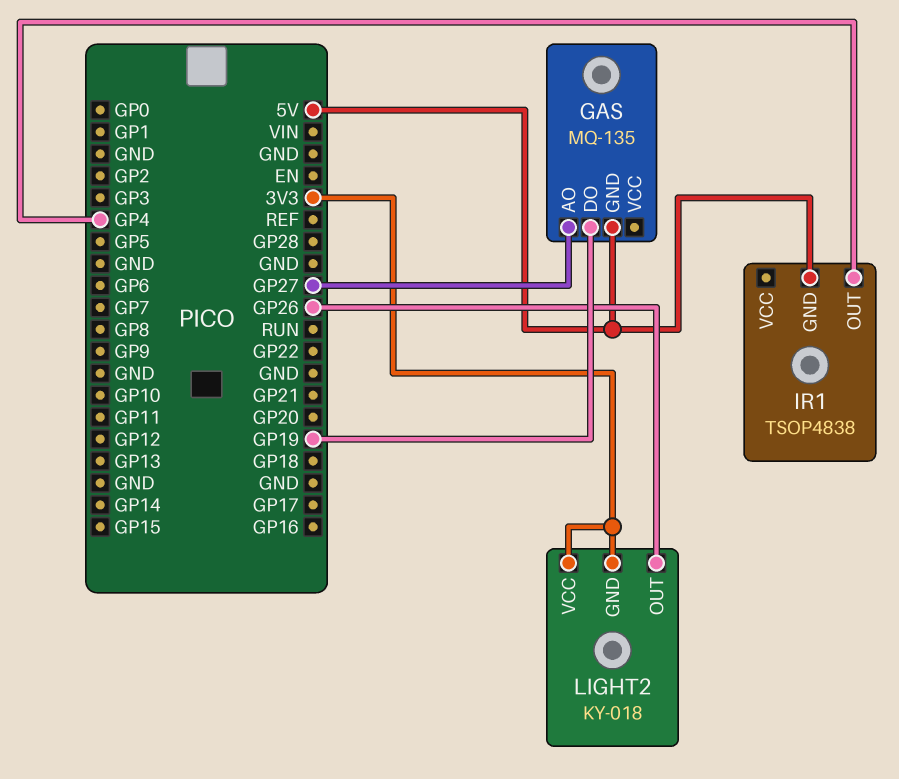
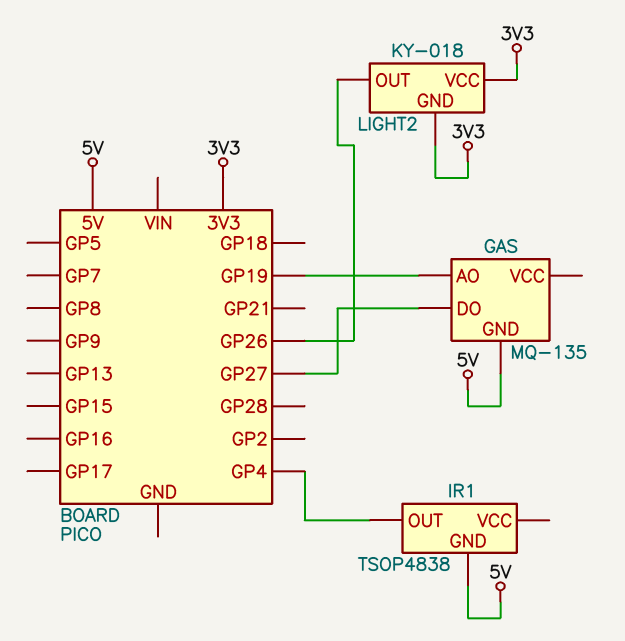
GAS pin AO: GP27 -> GP19
GAS pin DO: GP19 -> GP27

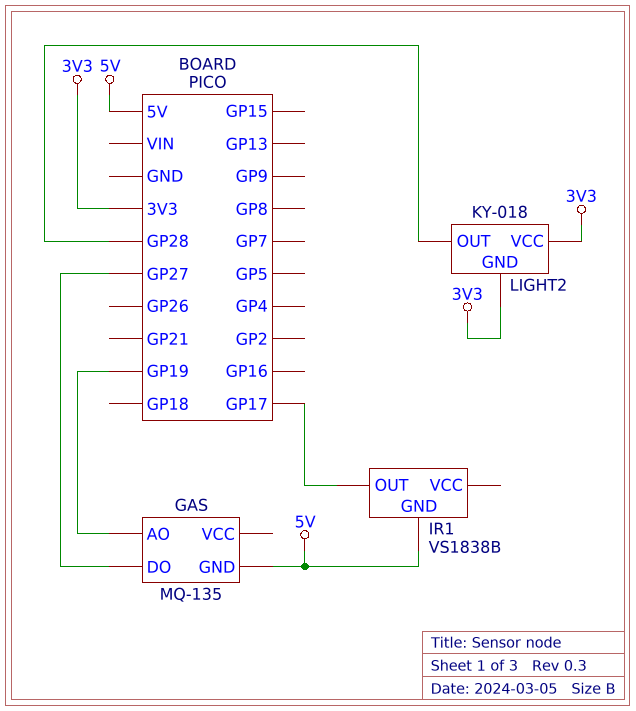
IR1: TSOP4838 -> VS1838B
IR1 pin OUT: GP4 -> GP17
LIGHT2 pin OUT: GP26 -> GP28

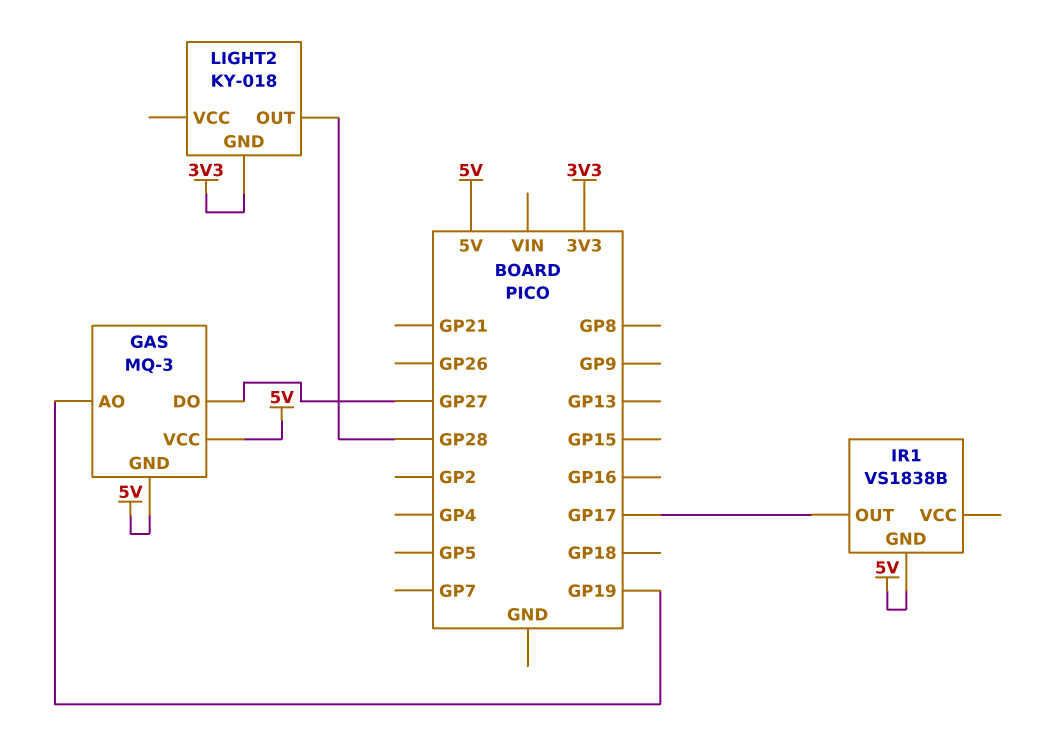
GAS: MQ-135 -> MQ-3
GAS pin VCC: none -> 5V
LIGHT2 pin VCC: 3V3 -> none

